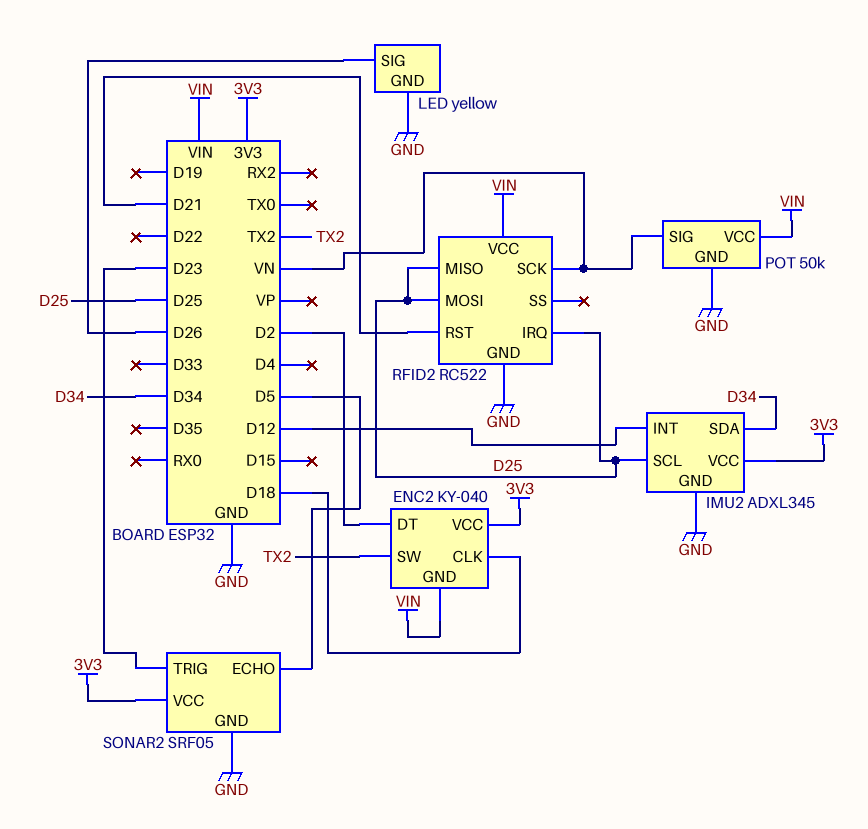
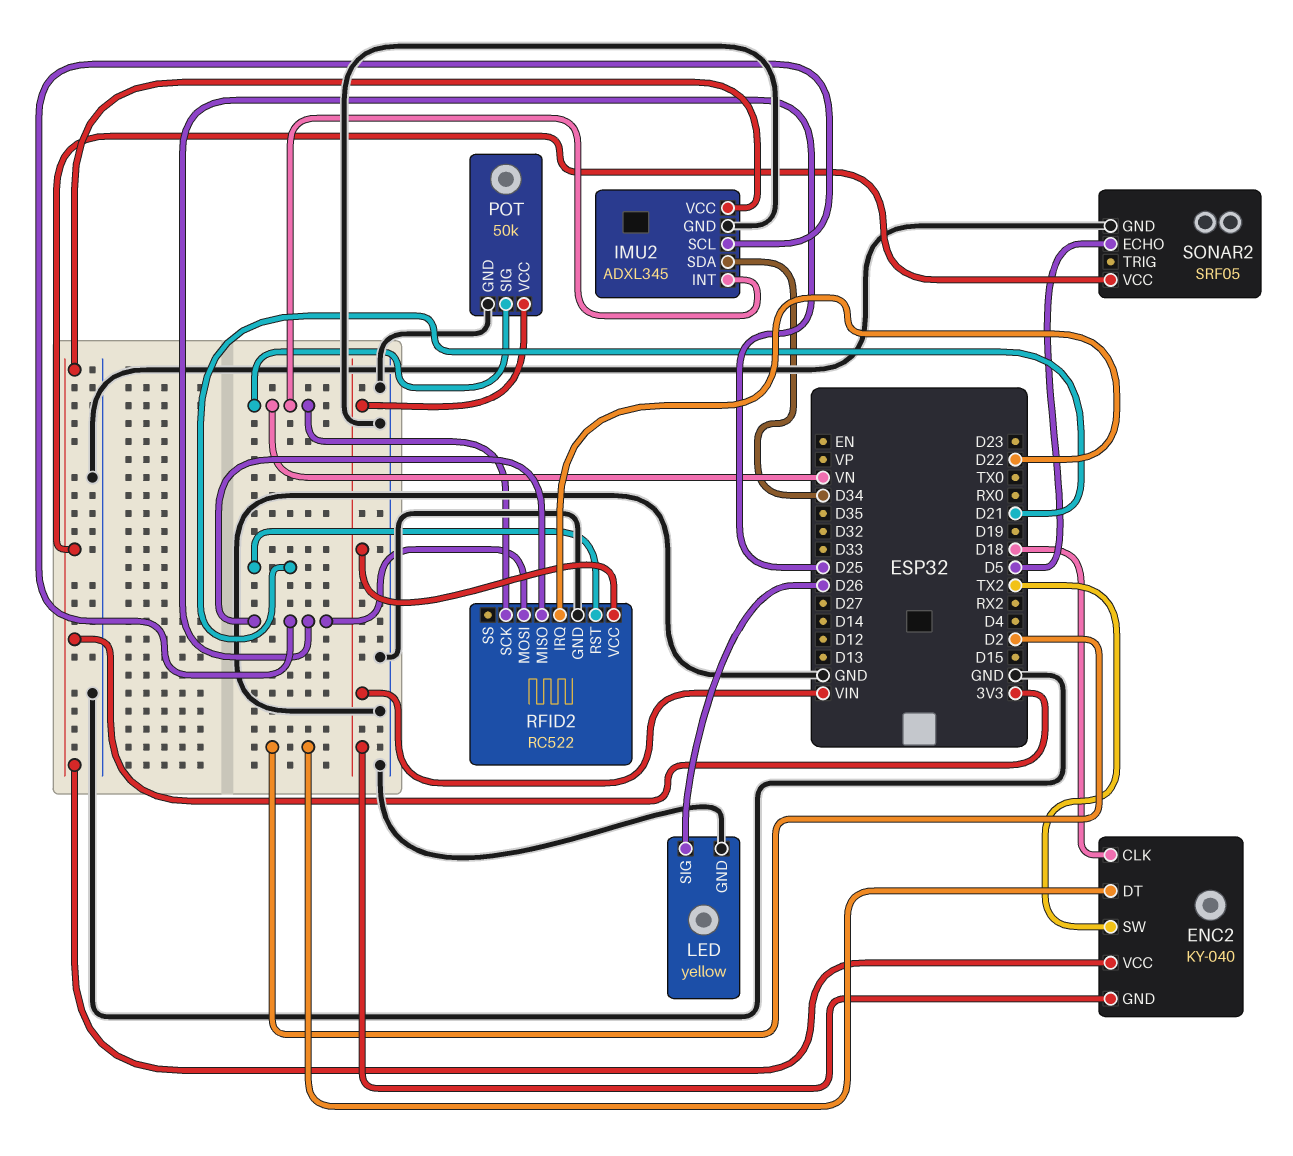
IMU2 pin INT: D12 -> VN
RFID2 pin IRQ: D25 -> D22
SONAR2 pin TRIG: D23 -> none

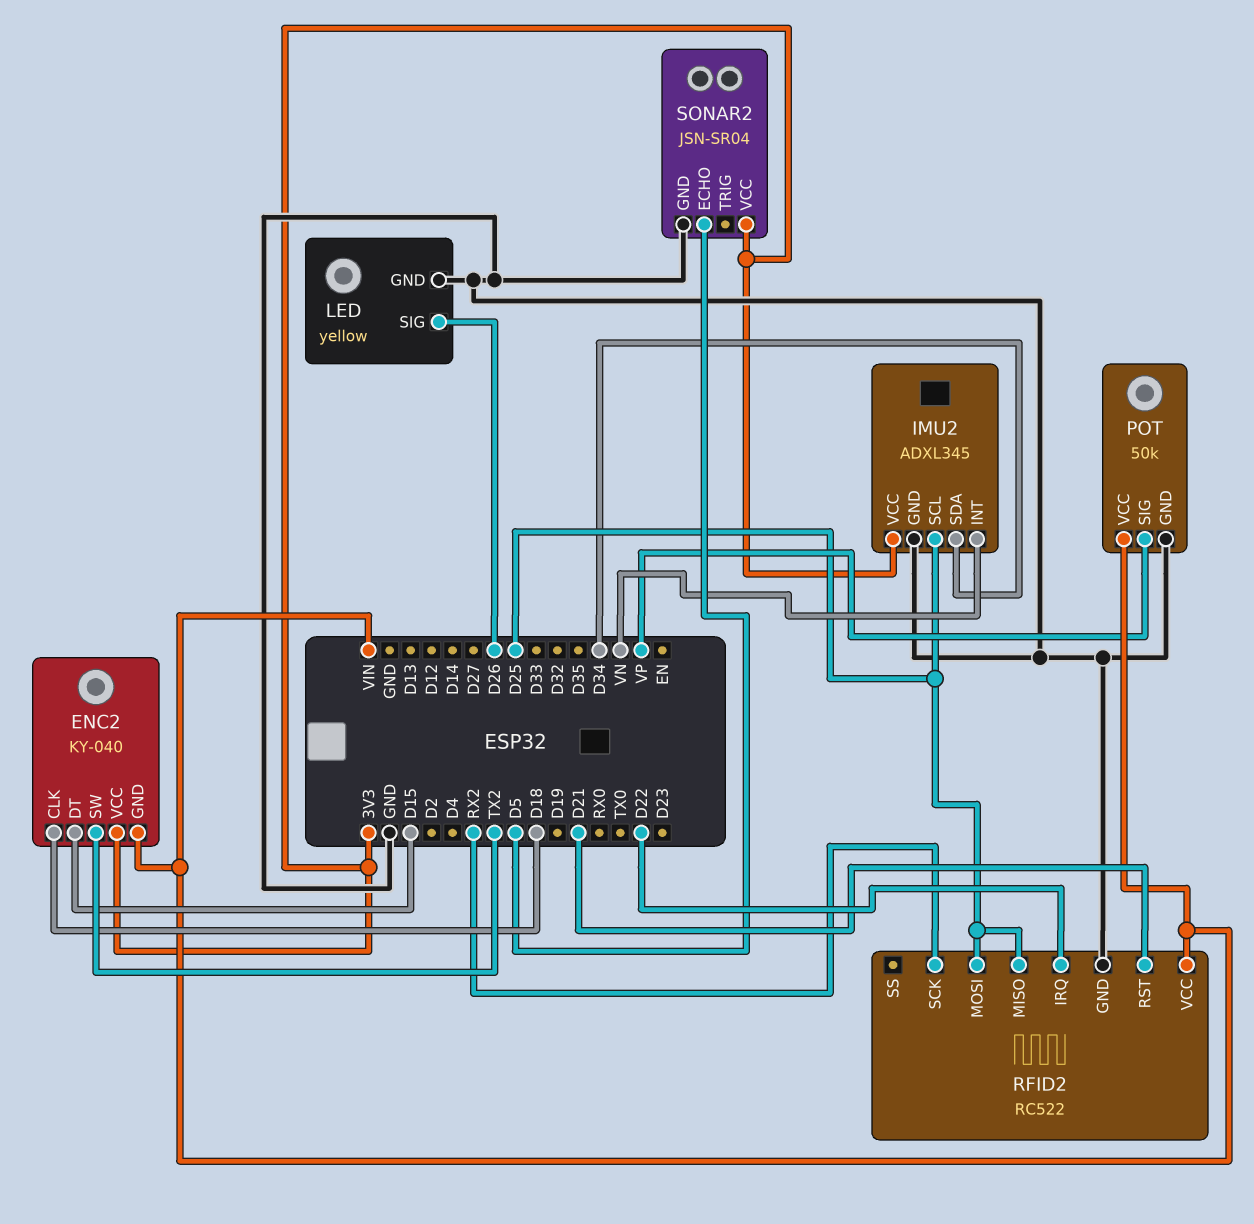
ENC2 pin DT: D2 -> D15
POT pin SIG: VN -> VP
RFID2 pin SCK: VN -> RX2
SONAR2: SRF05 -> JSN-SR04

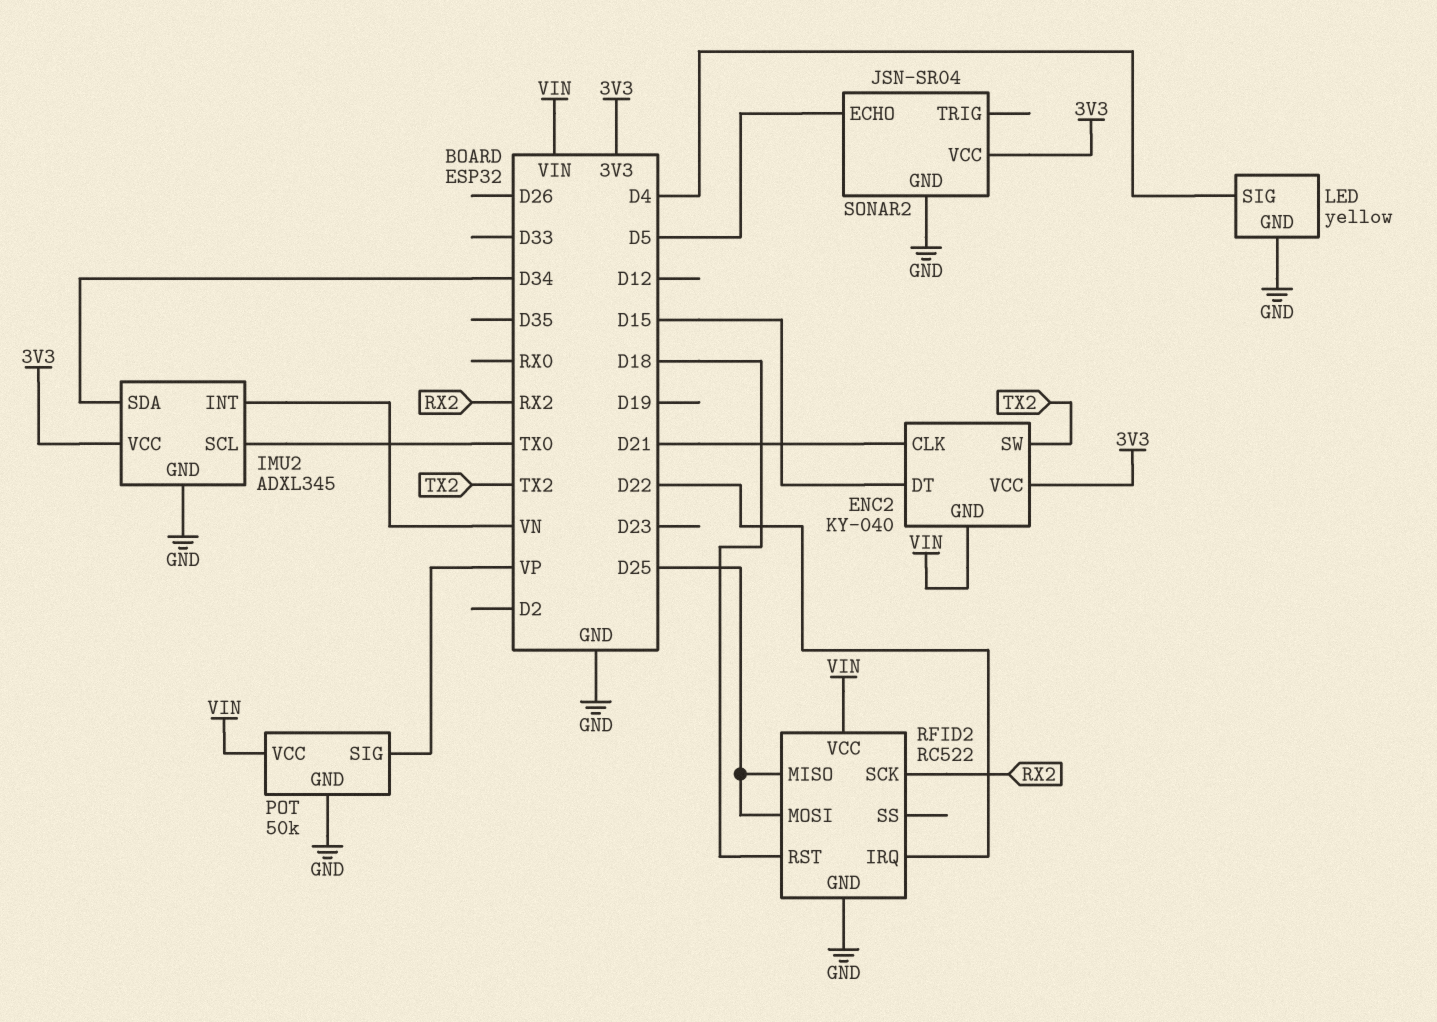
ENC2 pin CLK: D18 -> D21
IMU2 pin SCL: D25 -> TX0
LED pin SIG: D26 -> D4
RFID2 pin RST: D21 -> D18

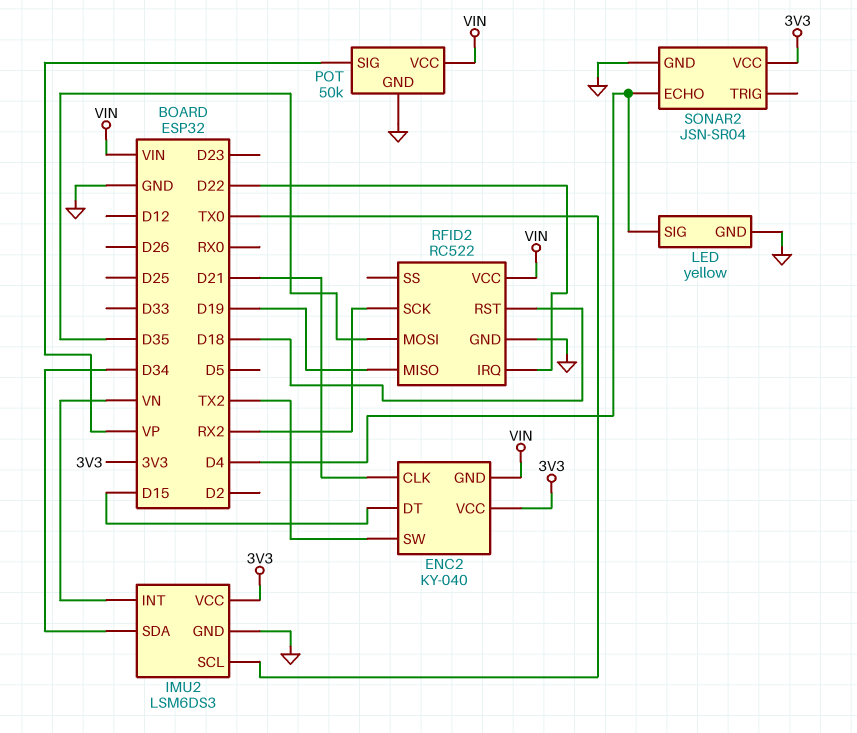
IMU2: ADXL345 -> LSM6DS3
RFID2 pin MISO: D25 -> D19
RFID2 pin MOSI: D25 -> D35
SONAR2 pin ECHO: D5 -> D4

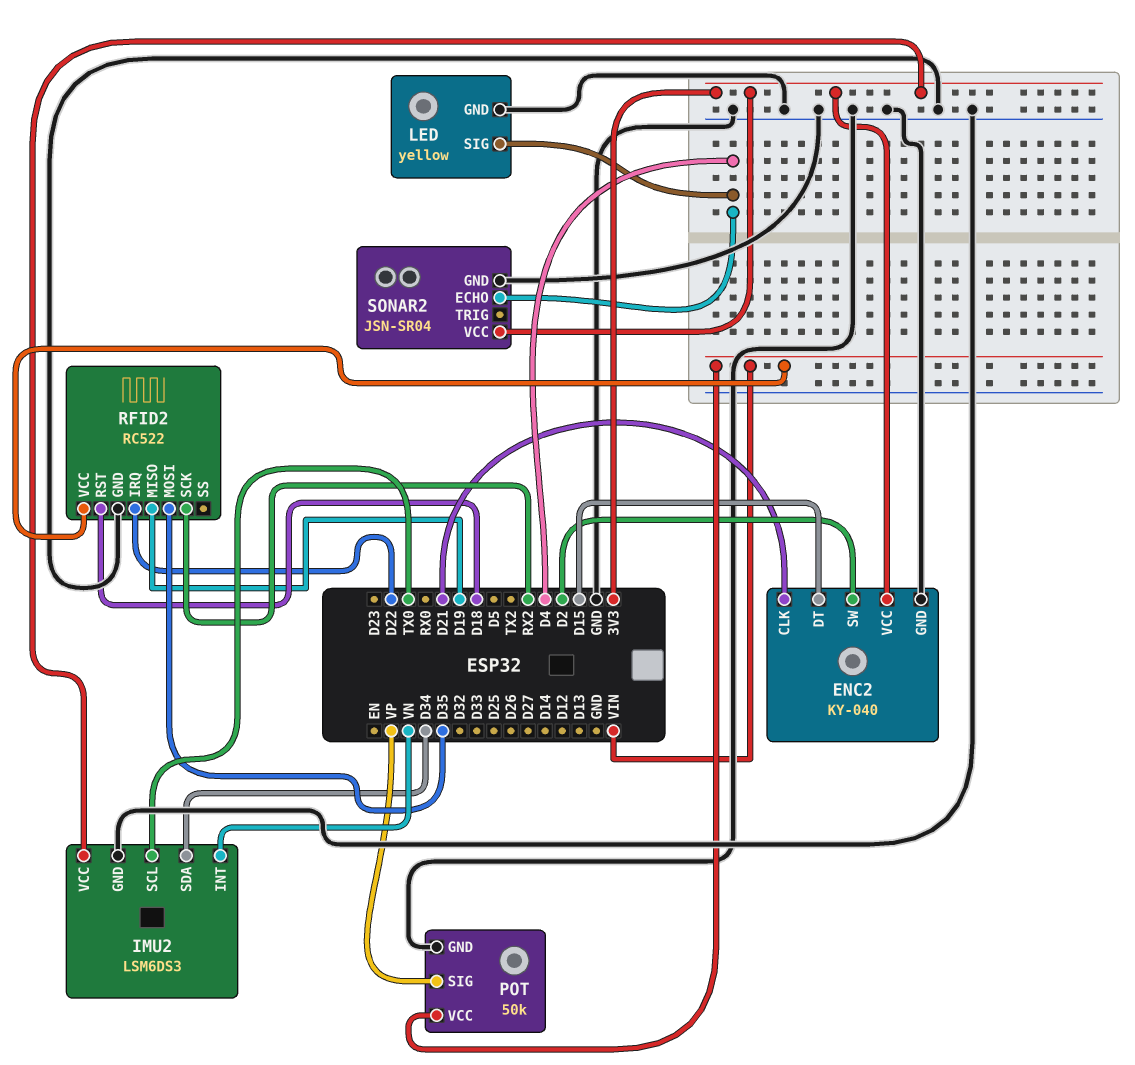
ENC2 pin GND: VIN -> GND
ENC2 pin SW: TX2 -> D2

